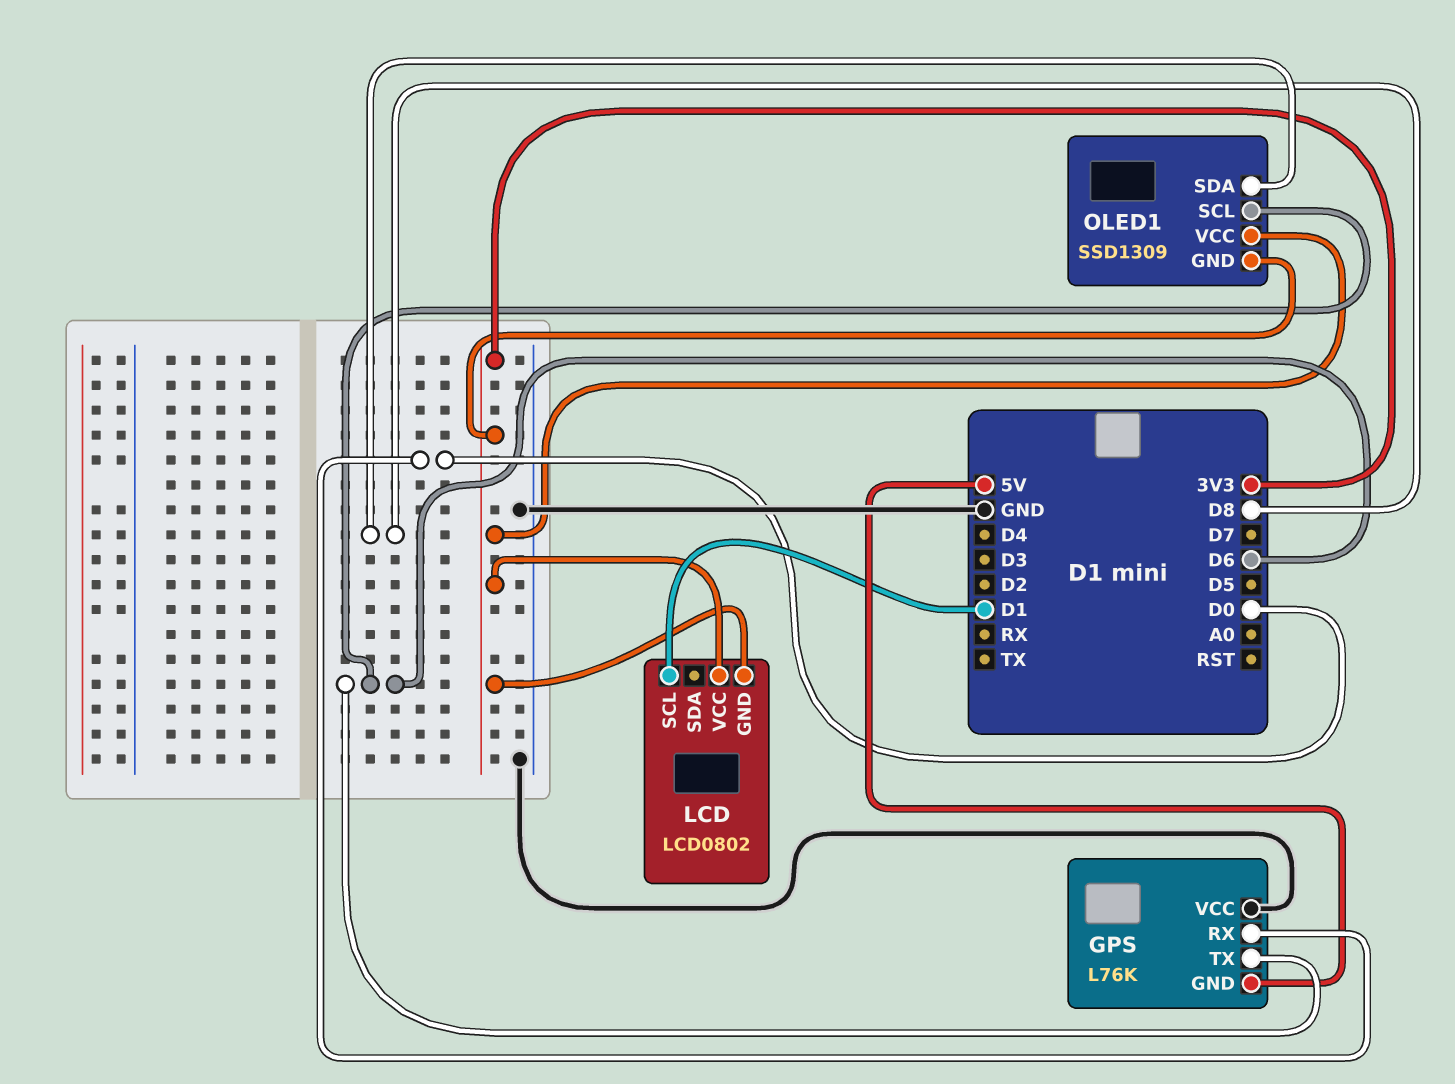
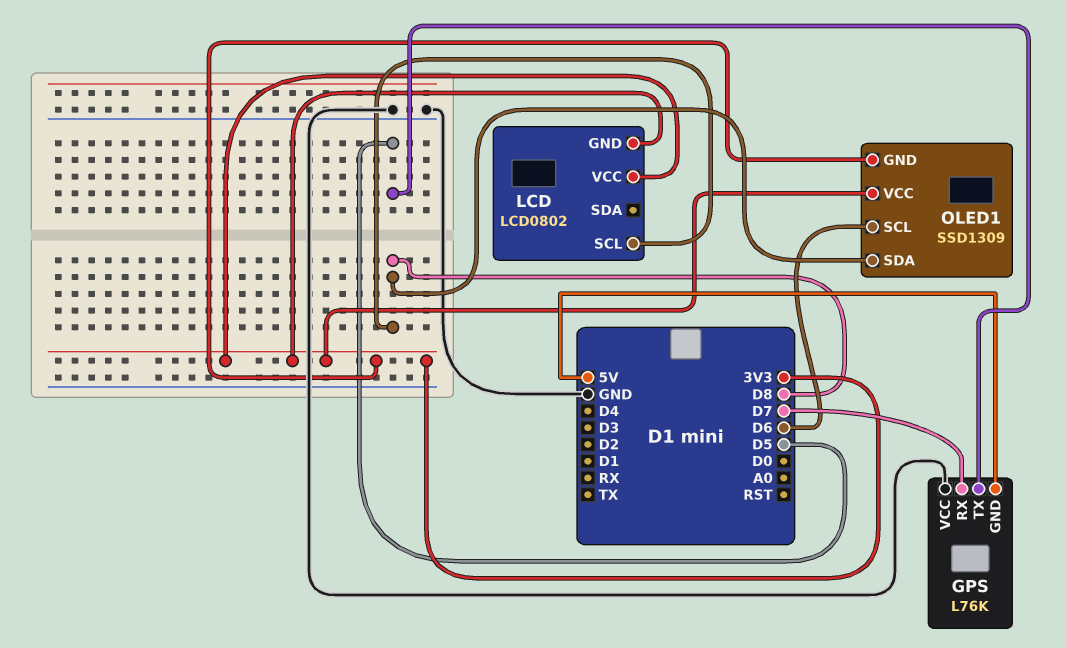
GPS pin RX: D0 -> D7
GPS pin TX: D6 -> D5
LCD pin SCL: D1 -> D8

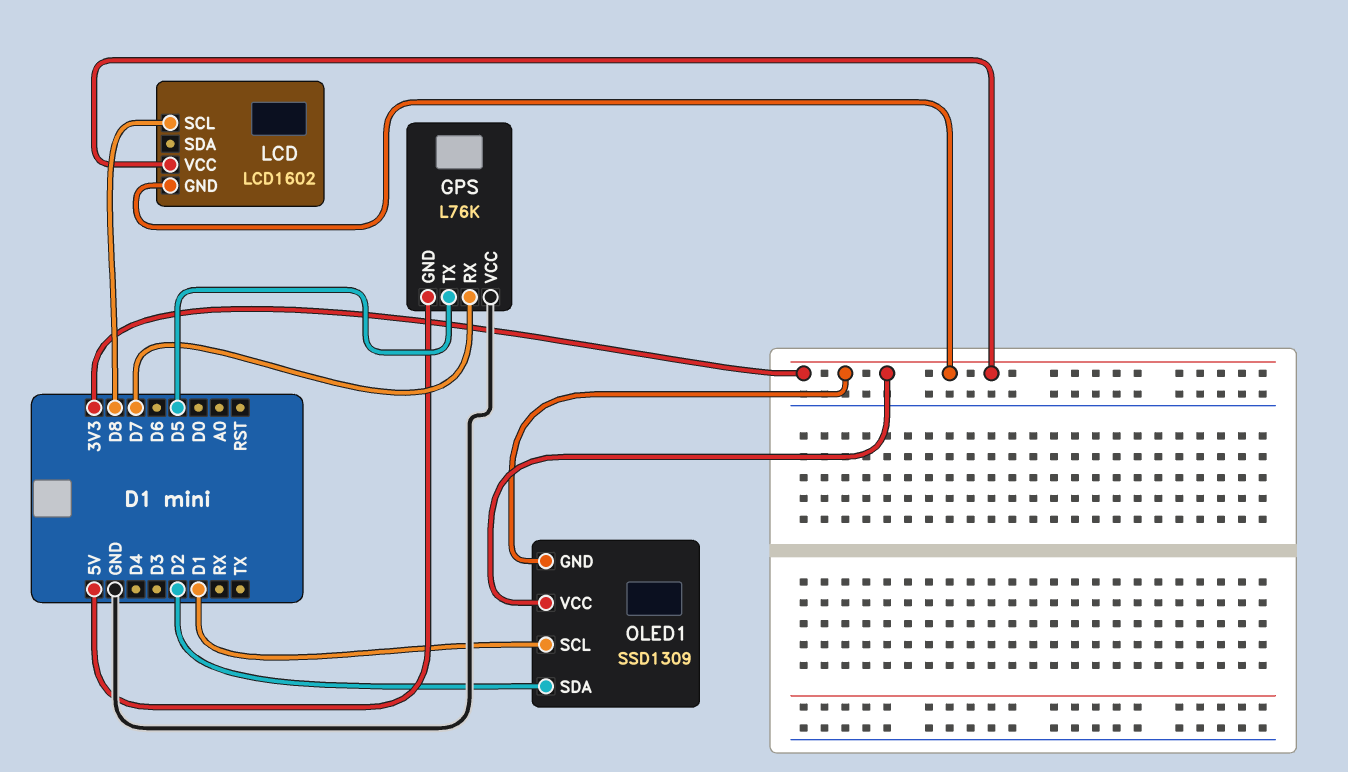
LCD: LCD0802 -> LCD1602
OLED1 pin SCL: D6 -> D1
OLED1 pin SDA: D8 -> D2

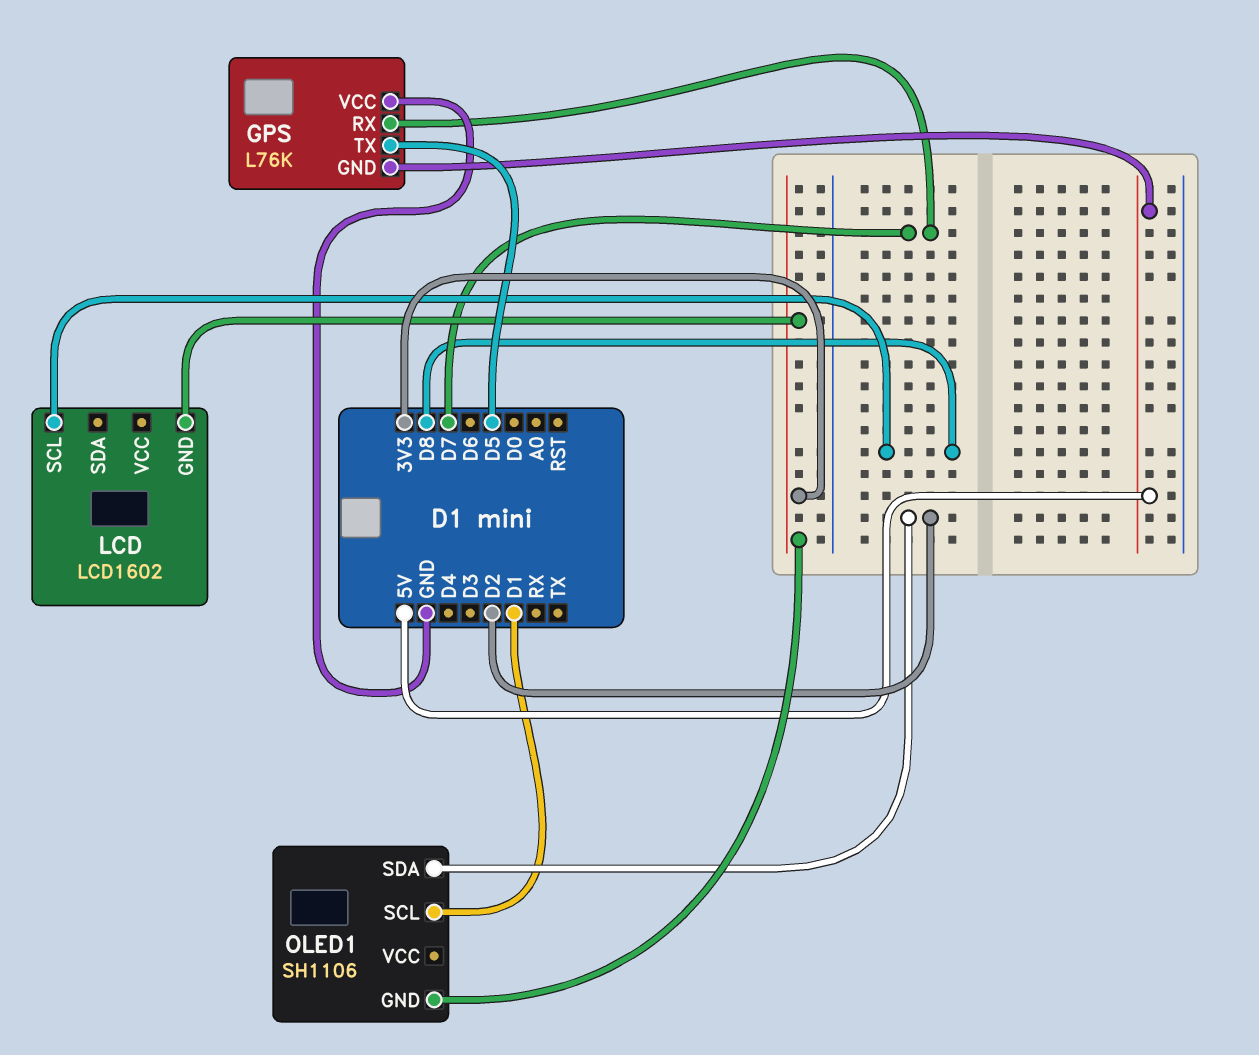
LCD pin VCC: 3V3 -> none
OLED1: SSD1309 -> SH1106
OLED1 pin VCC: 3V3 -> none

